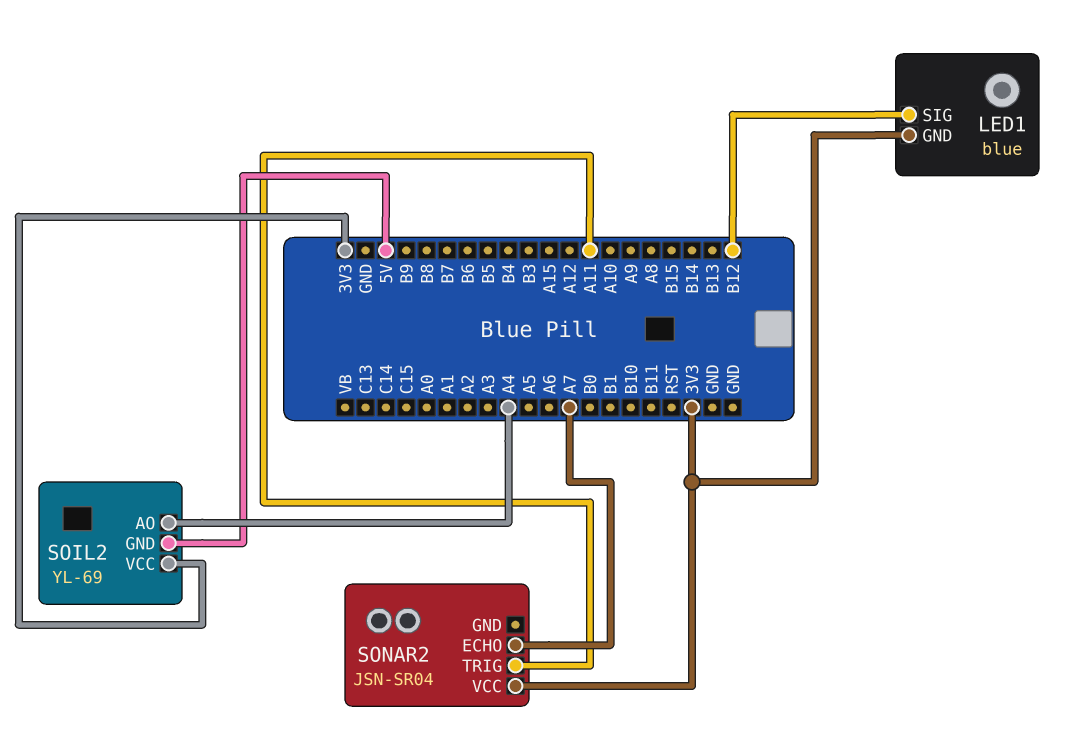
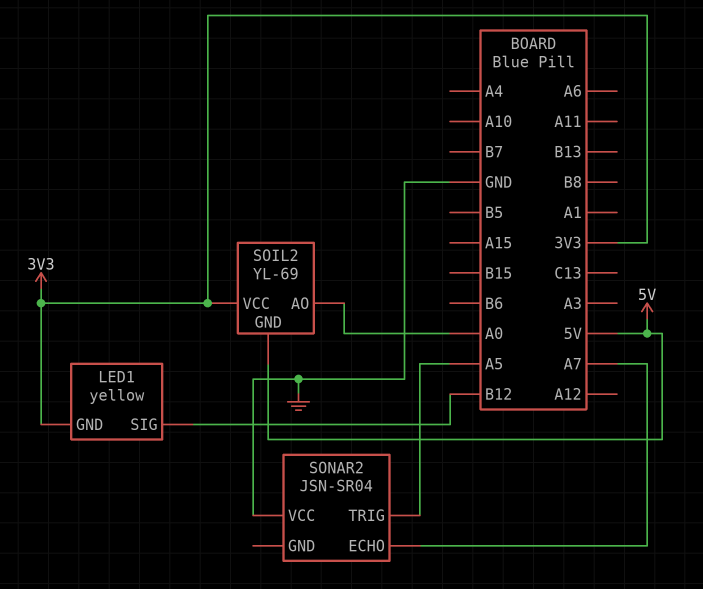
LED1: blue -> yellow
SOIL2 pin AO: A4 -> A0
SONAR2 pin TRIG: A11 -> A5
SONAR2 pin VCC: 3V3 -> GND

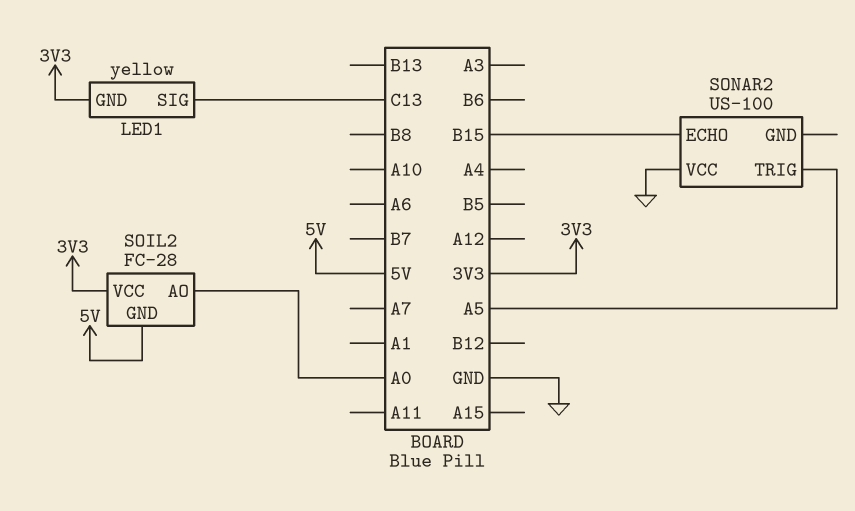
LED1 pin SIG: B12 -> C13
SOIL2: YL-69 -> FC-28
SONAR2: JSN-SR04 -> US-100
SONAR2 pin ECHO: A7 -> B15

